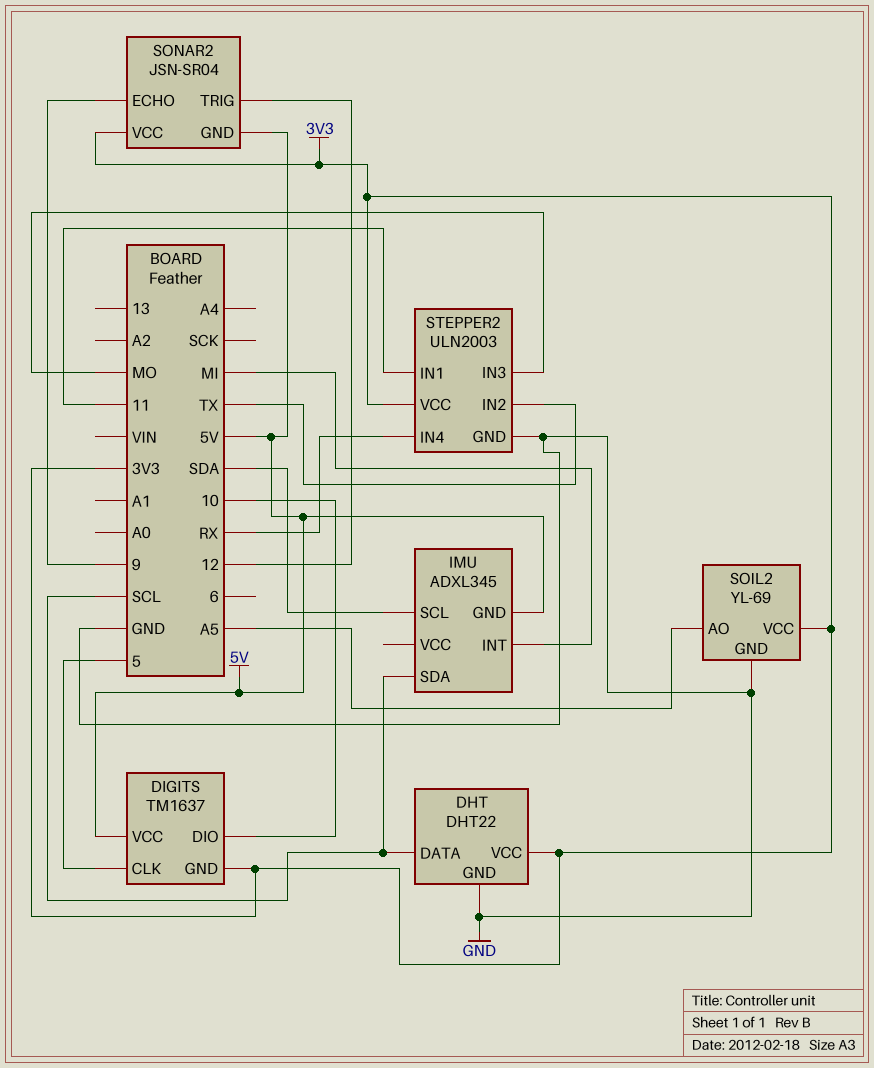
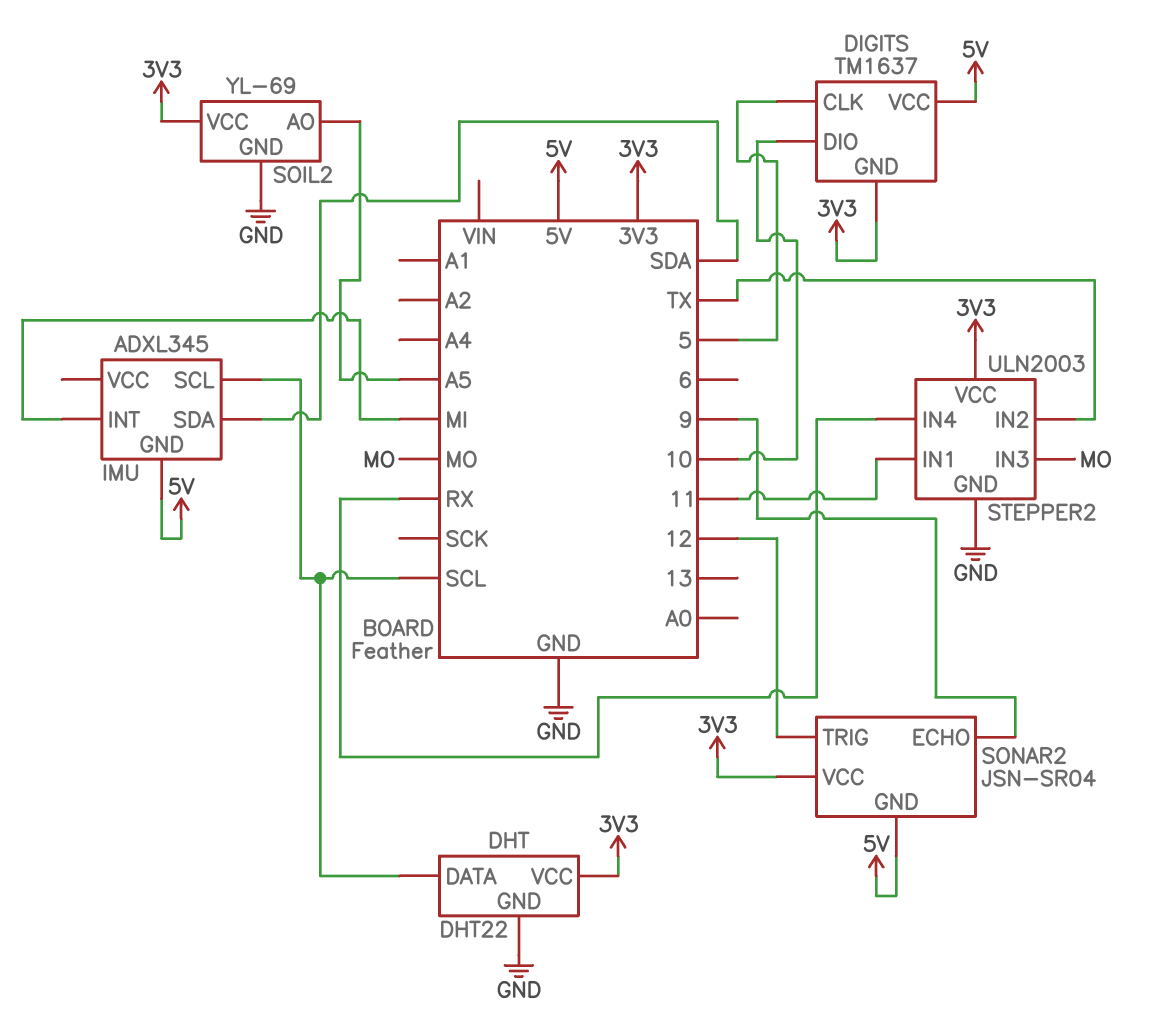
IMU pin SCL: SDA -> SCL
IMU pin SDA: SCL -> SDA

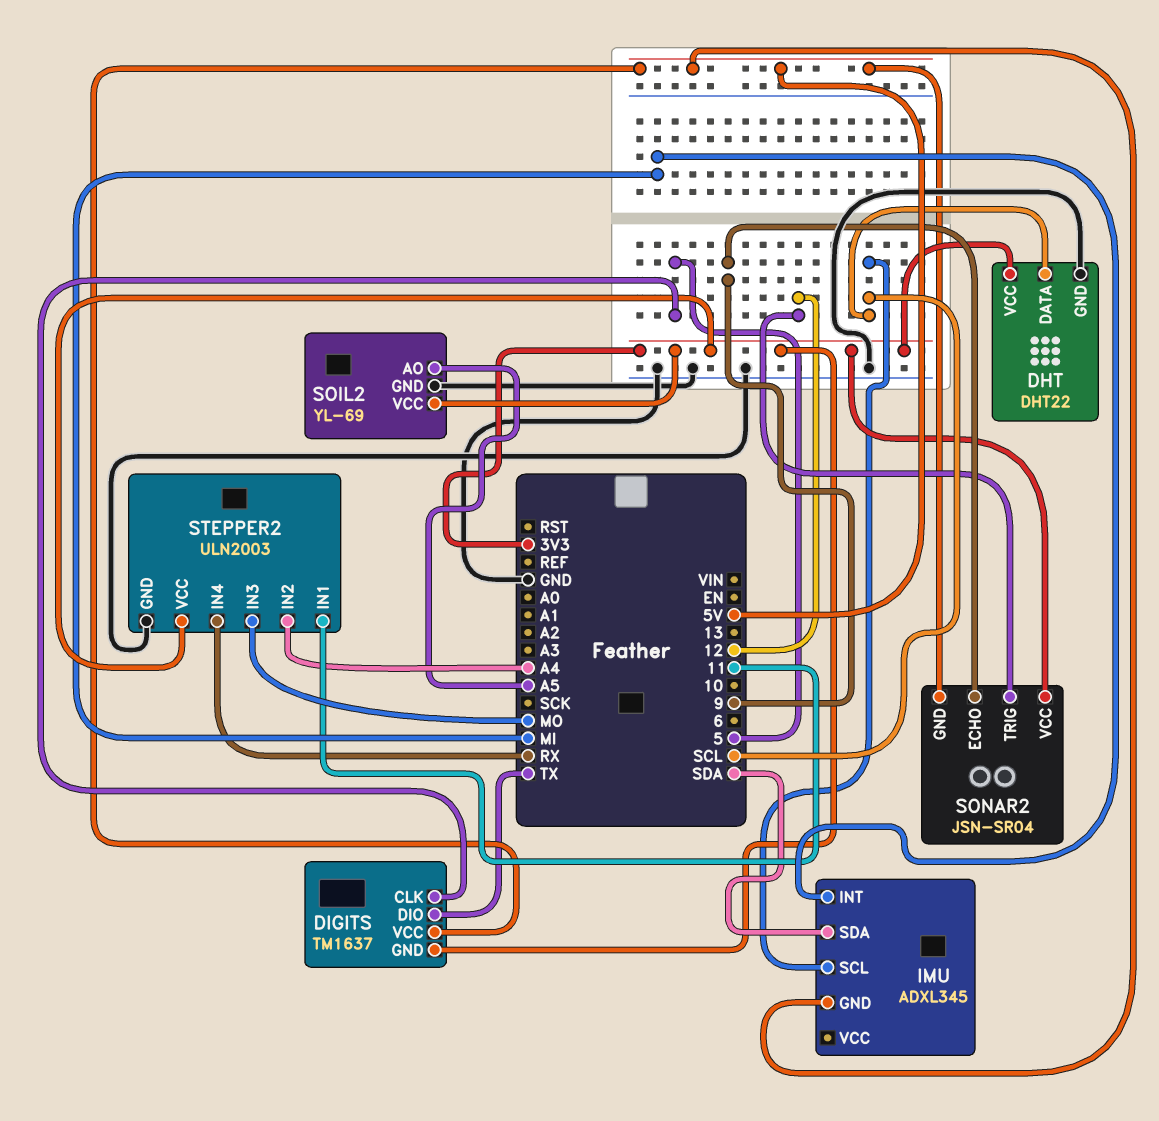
DIGITS pin DIO: 10 -> TX
STEPPER2 pin IN2: TX -> A4

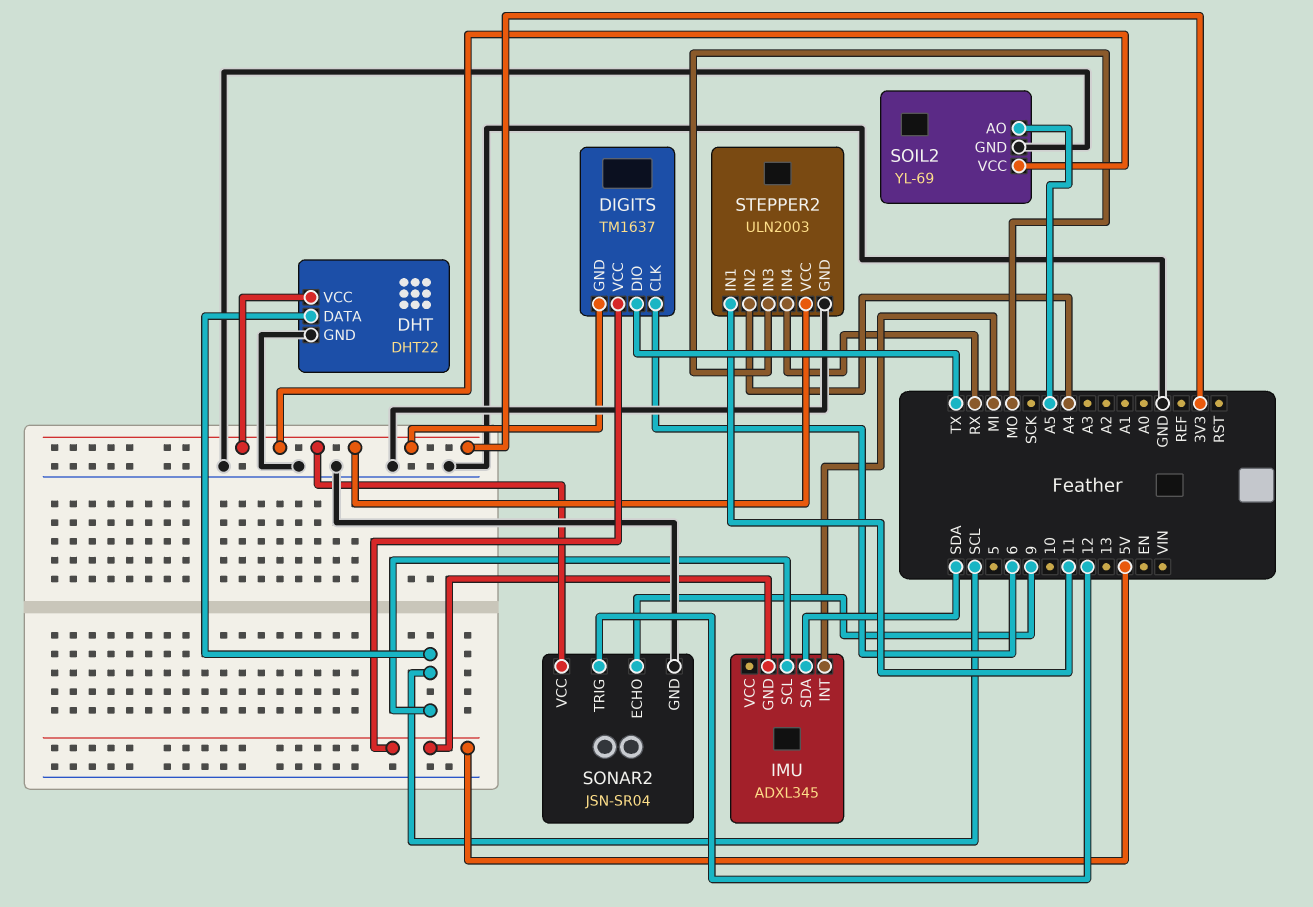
DIGITS pin CLK: 5 -> 6
SONAR2 pin GND: 5V -> GND

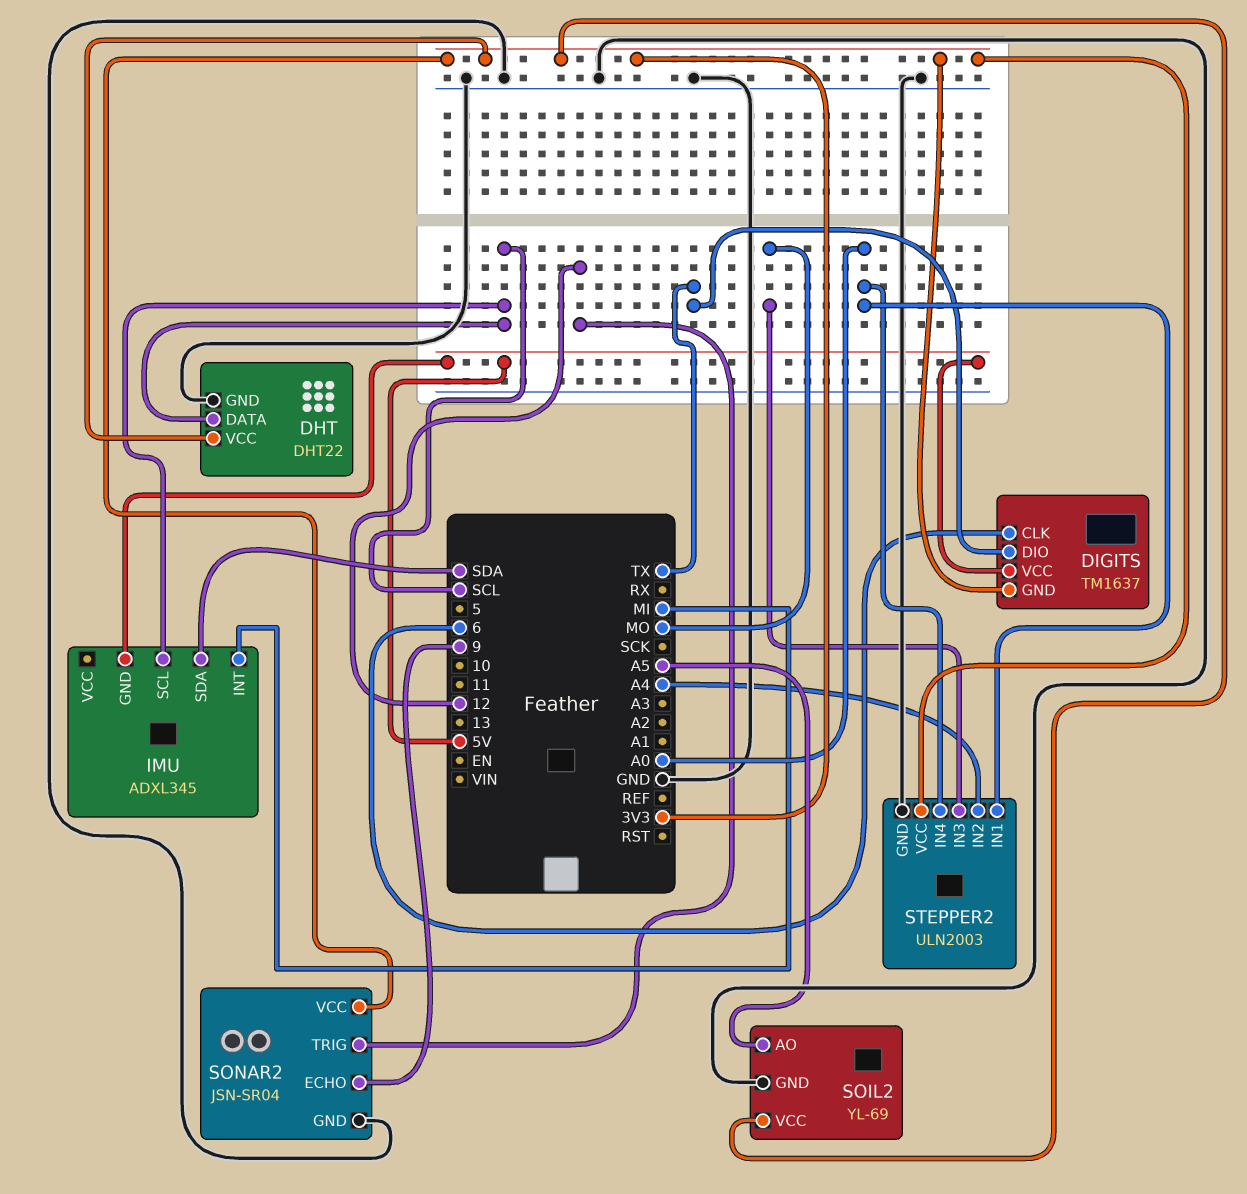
STEPPER2 pin IN1: 11 -> A0
STEPPER2 pin IN4: RX -> A0

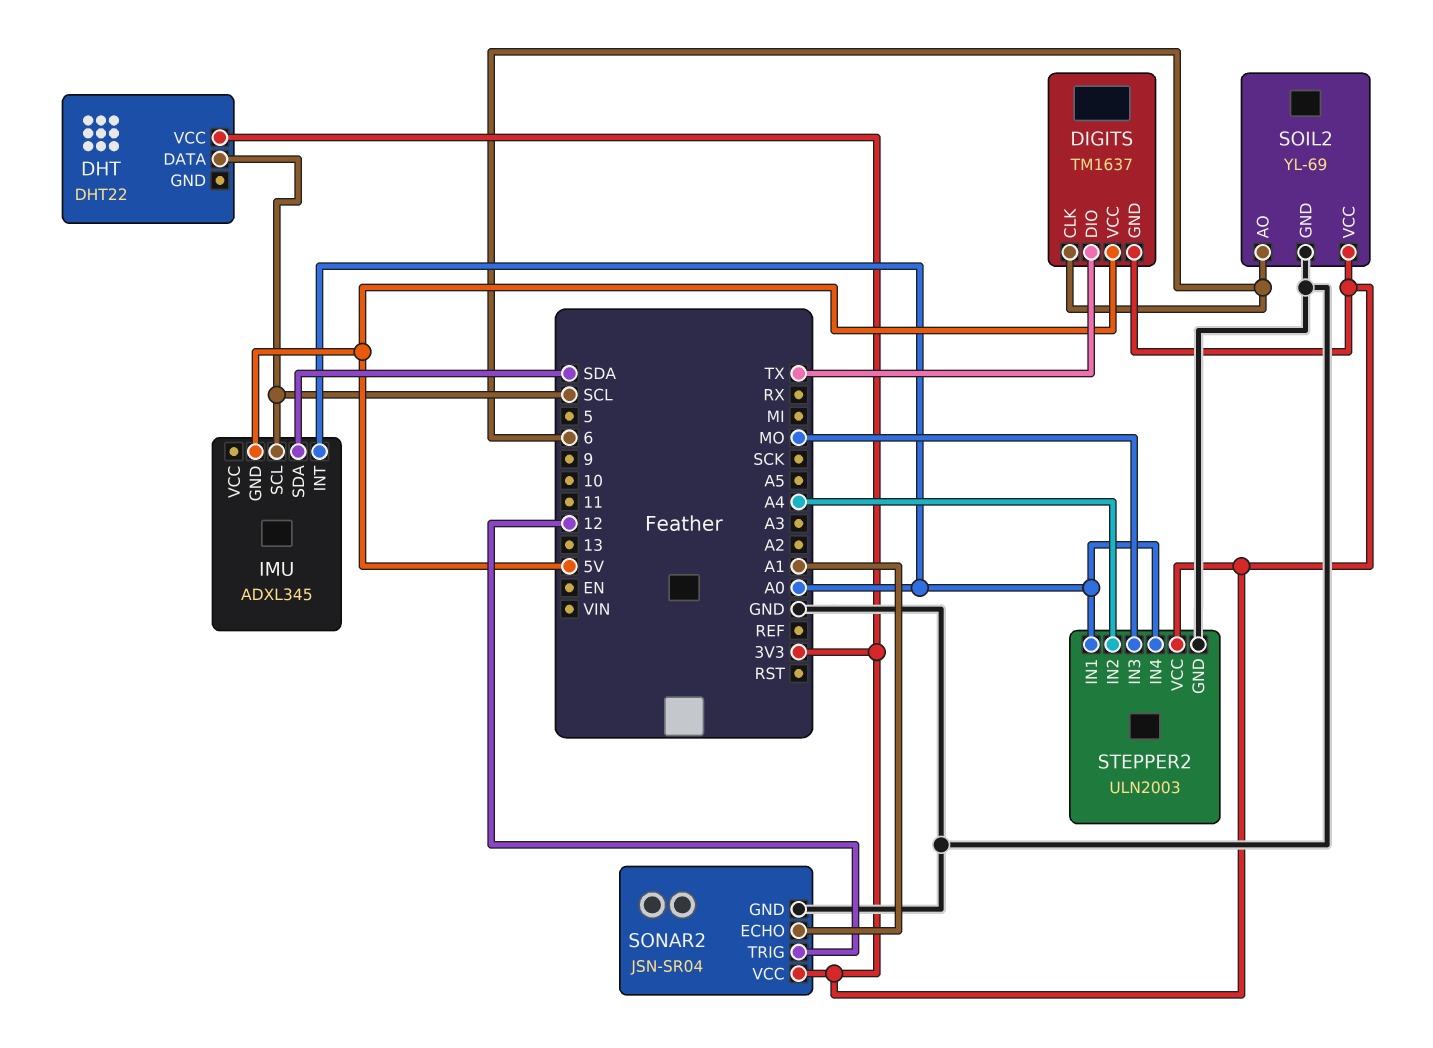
DHT pin GND: GND -> none
IMU pin INT: MI -> A0
SOIL2 pin AO: A5 -> 6
SONAR2 pin ECHO: 9 -> A1

